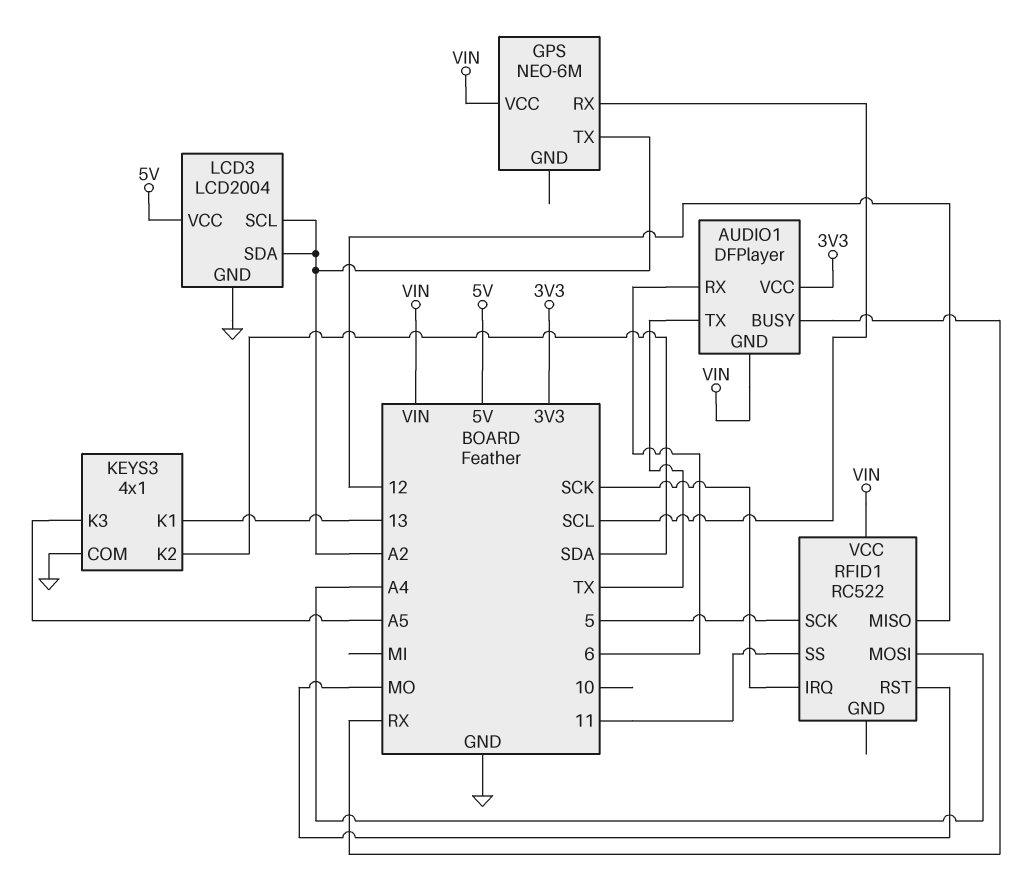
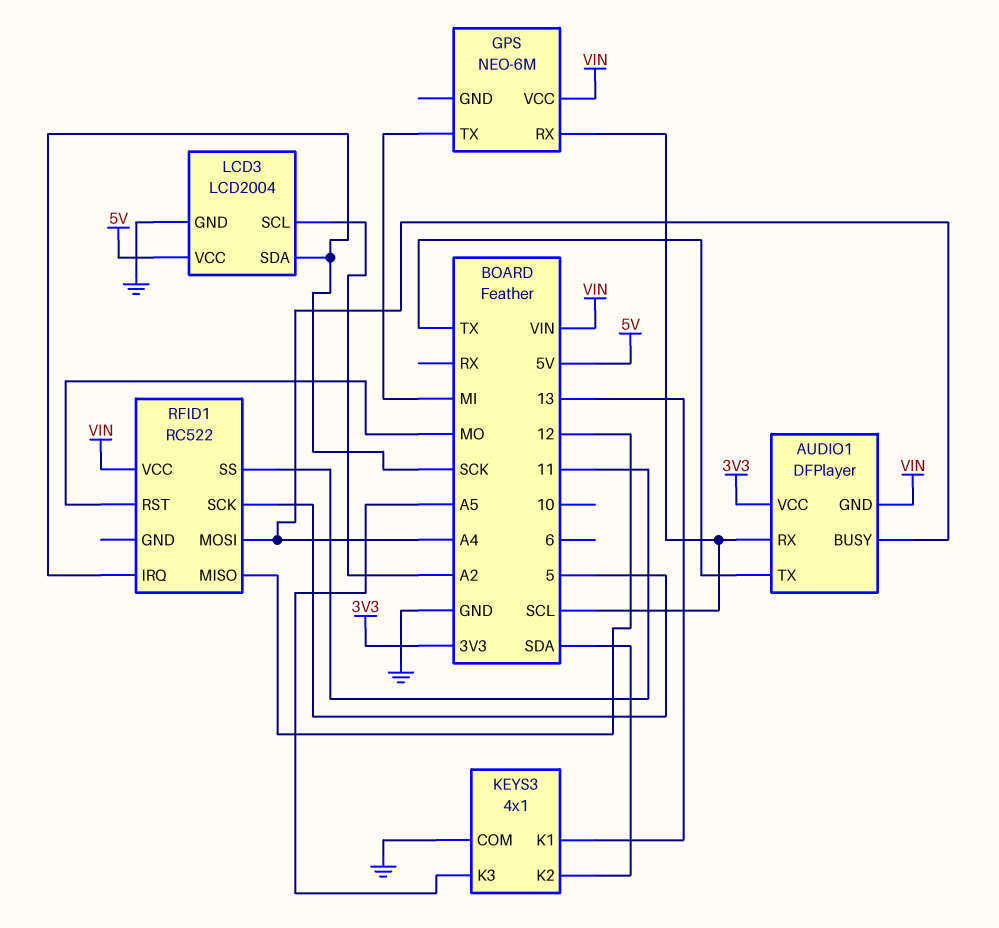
AUDIO1 pin BUSY: RX -> A4
AUDIO1 pin RX: 6 -> SCL
GPS pin TX: A2 -> MI
LCD3 pin SDA: A2 -> SCK

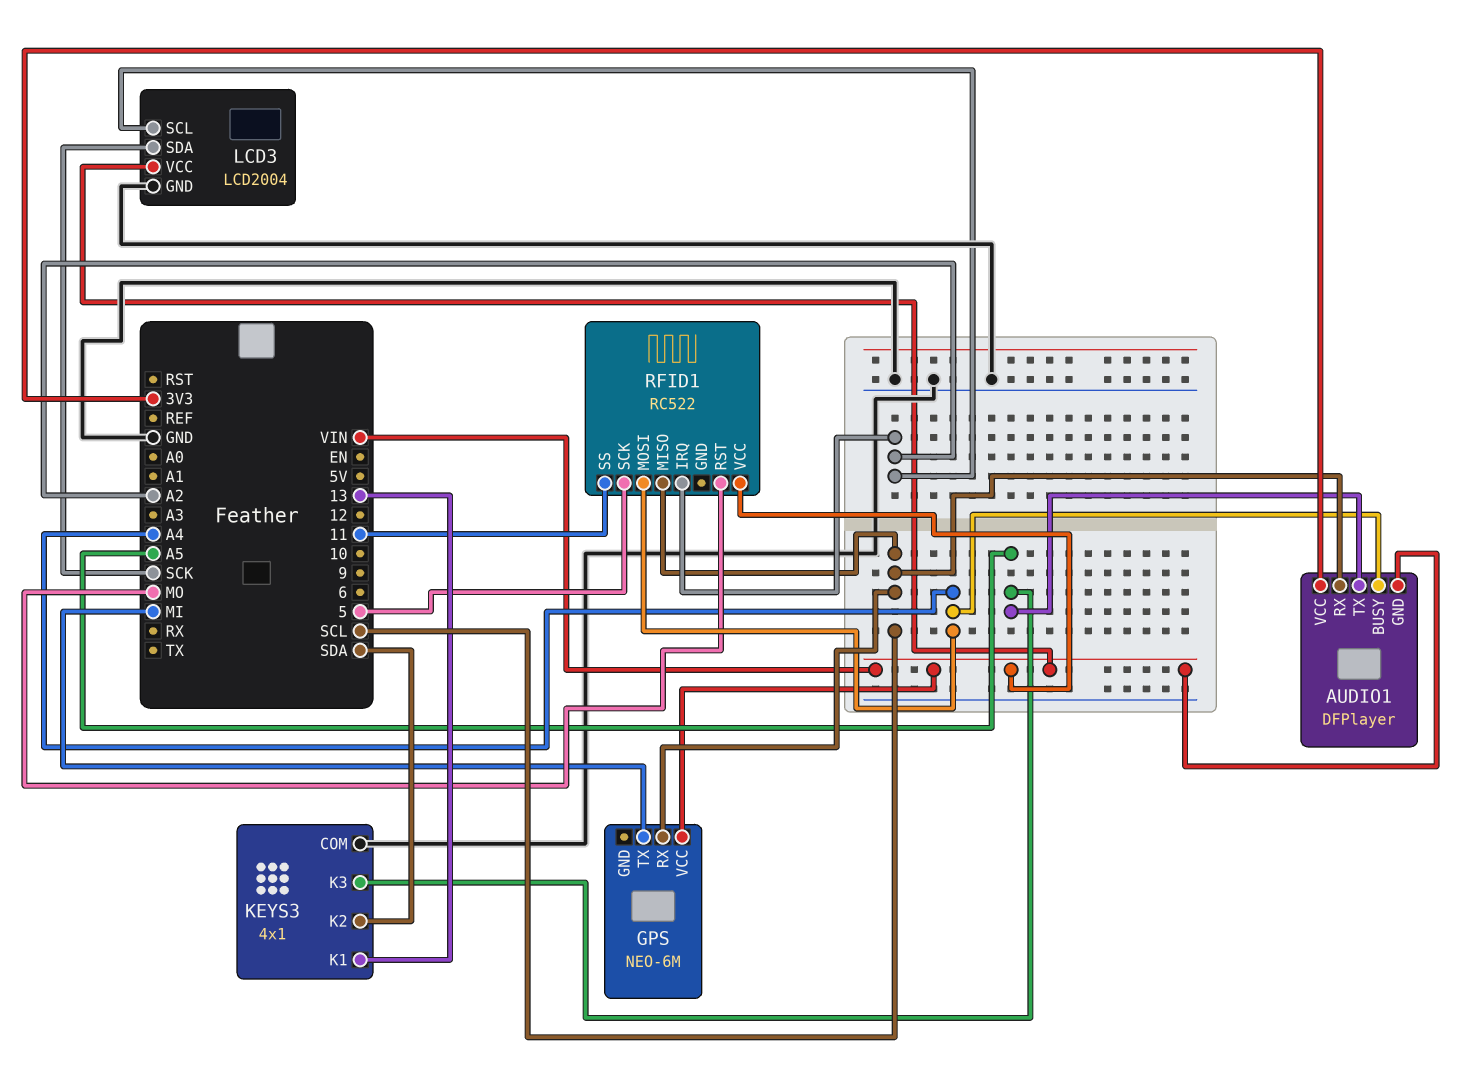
AUDIO1 pin TX: TX -> A5
LCD3 pin VCC: 5V -> VIN
RFID1 pin IRQ: SCK -> A2
RFID1 pin MISO: 12 -> SCL

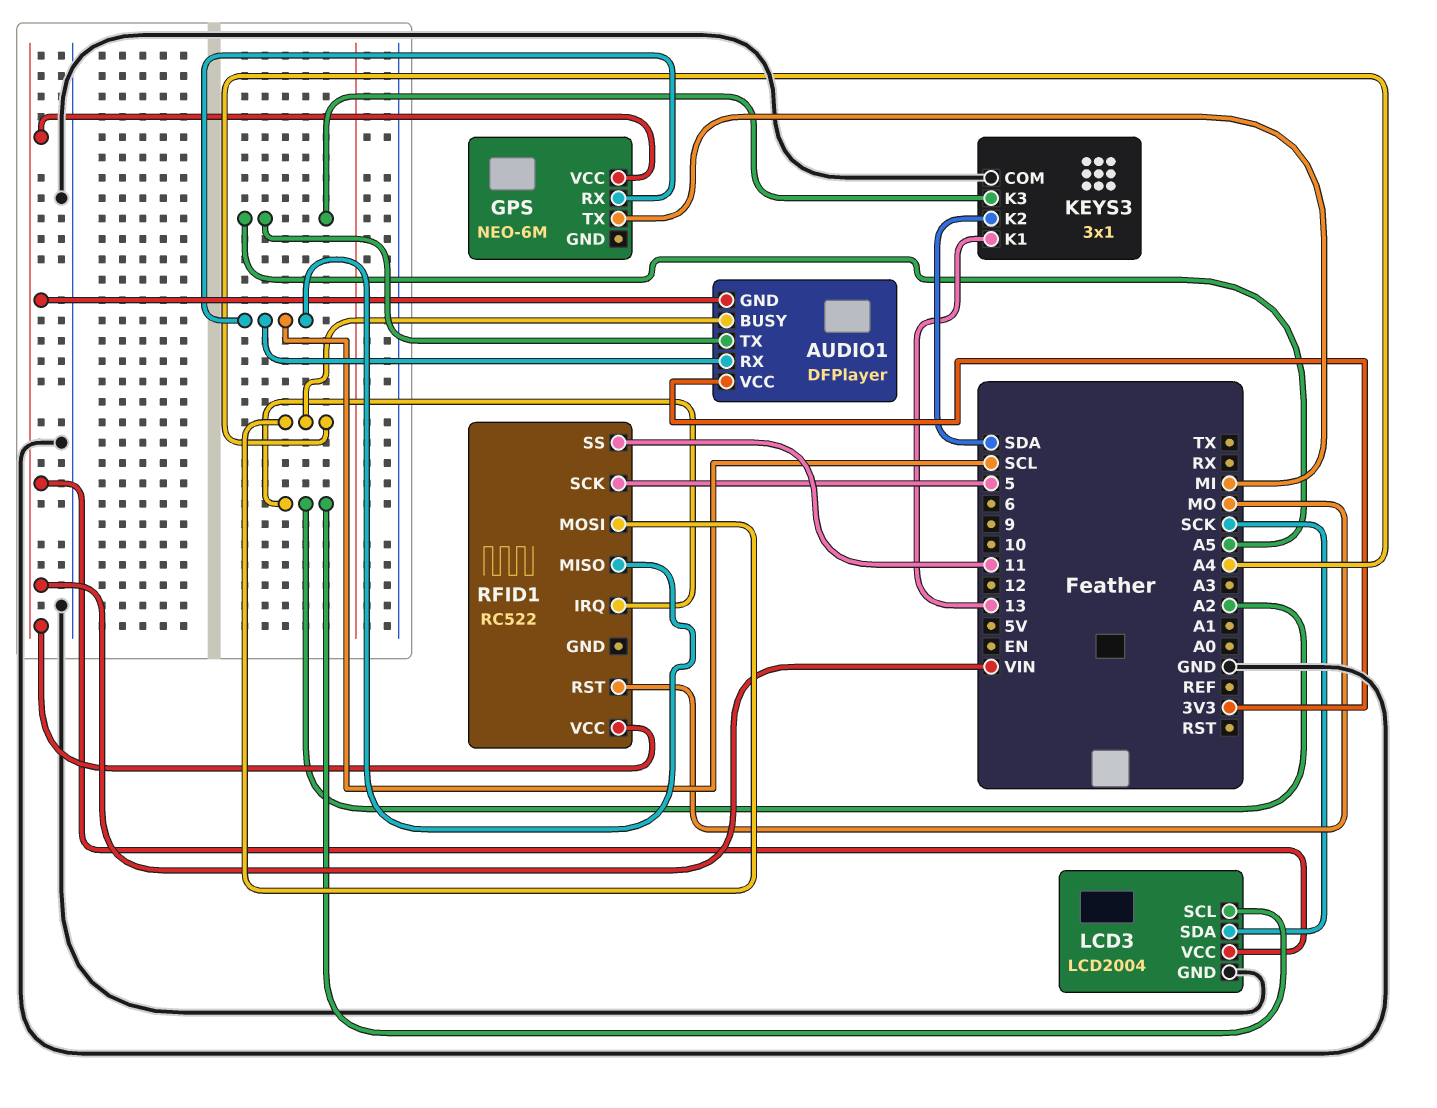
KEYS3: 4x1 -> 3x1

